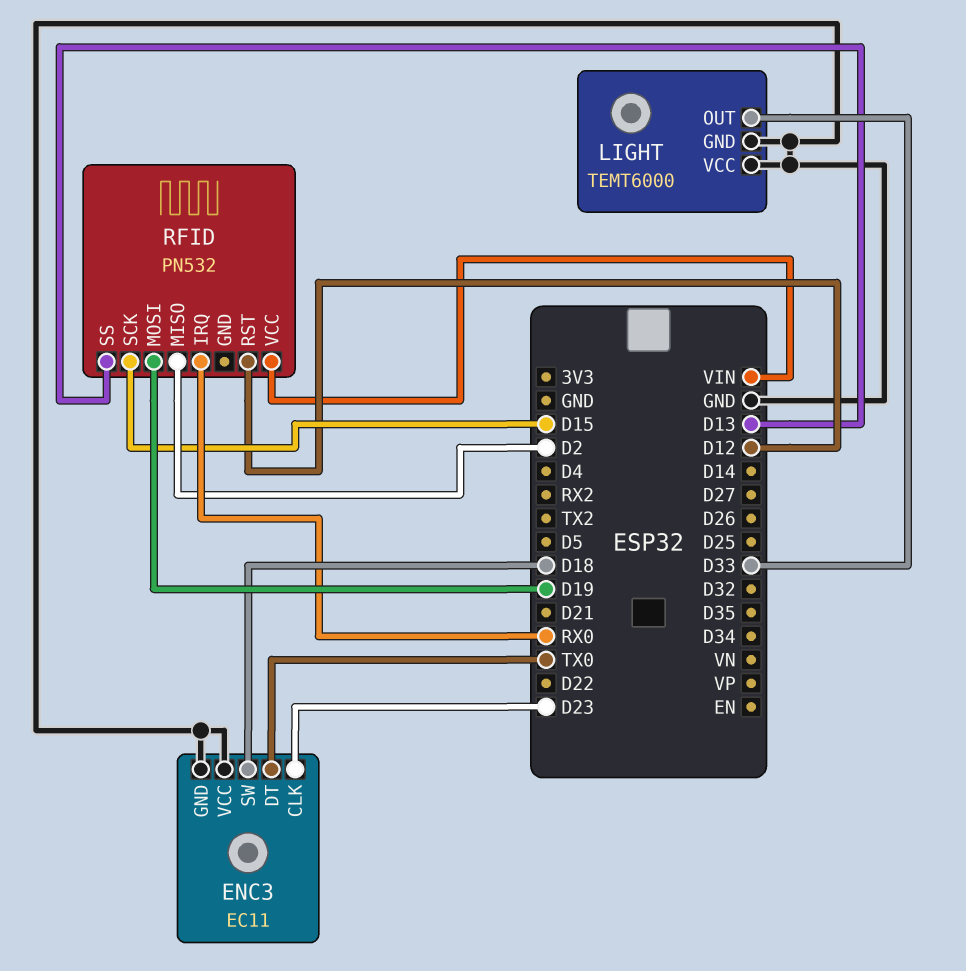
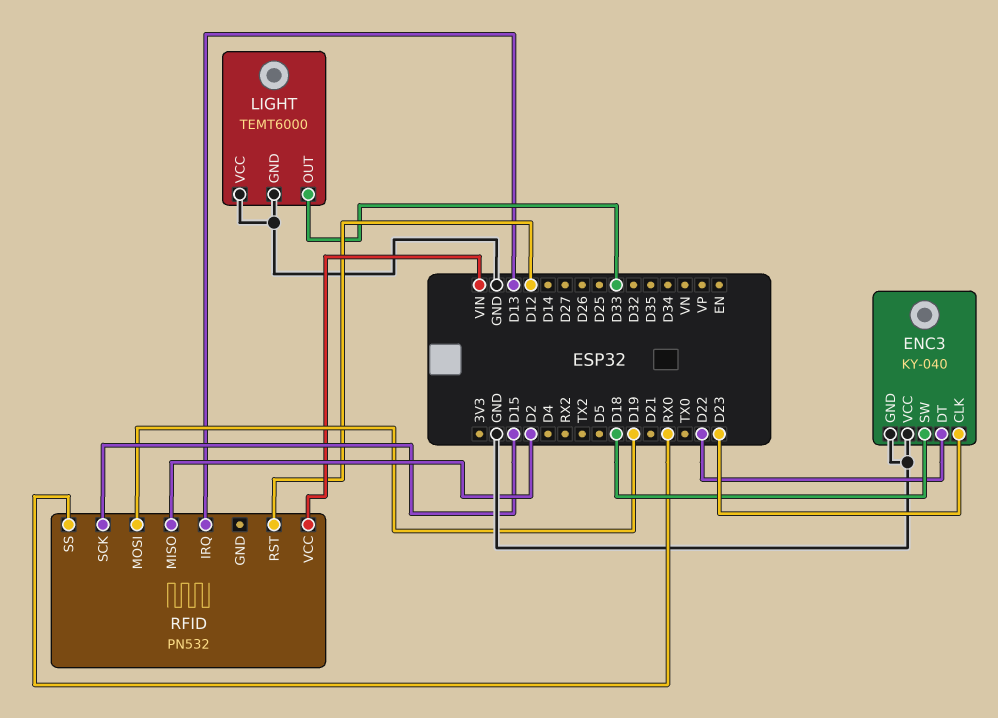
ENC3: EC11 -> KY-040
ENC3 pin DT: TX0 -> D22
RFID pin IRQ: RX0 -> D13
RFID pin SS: D13 -> RX0

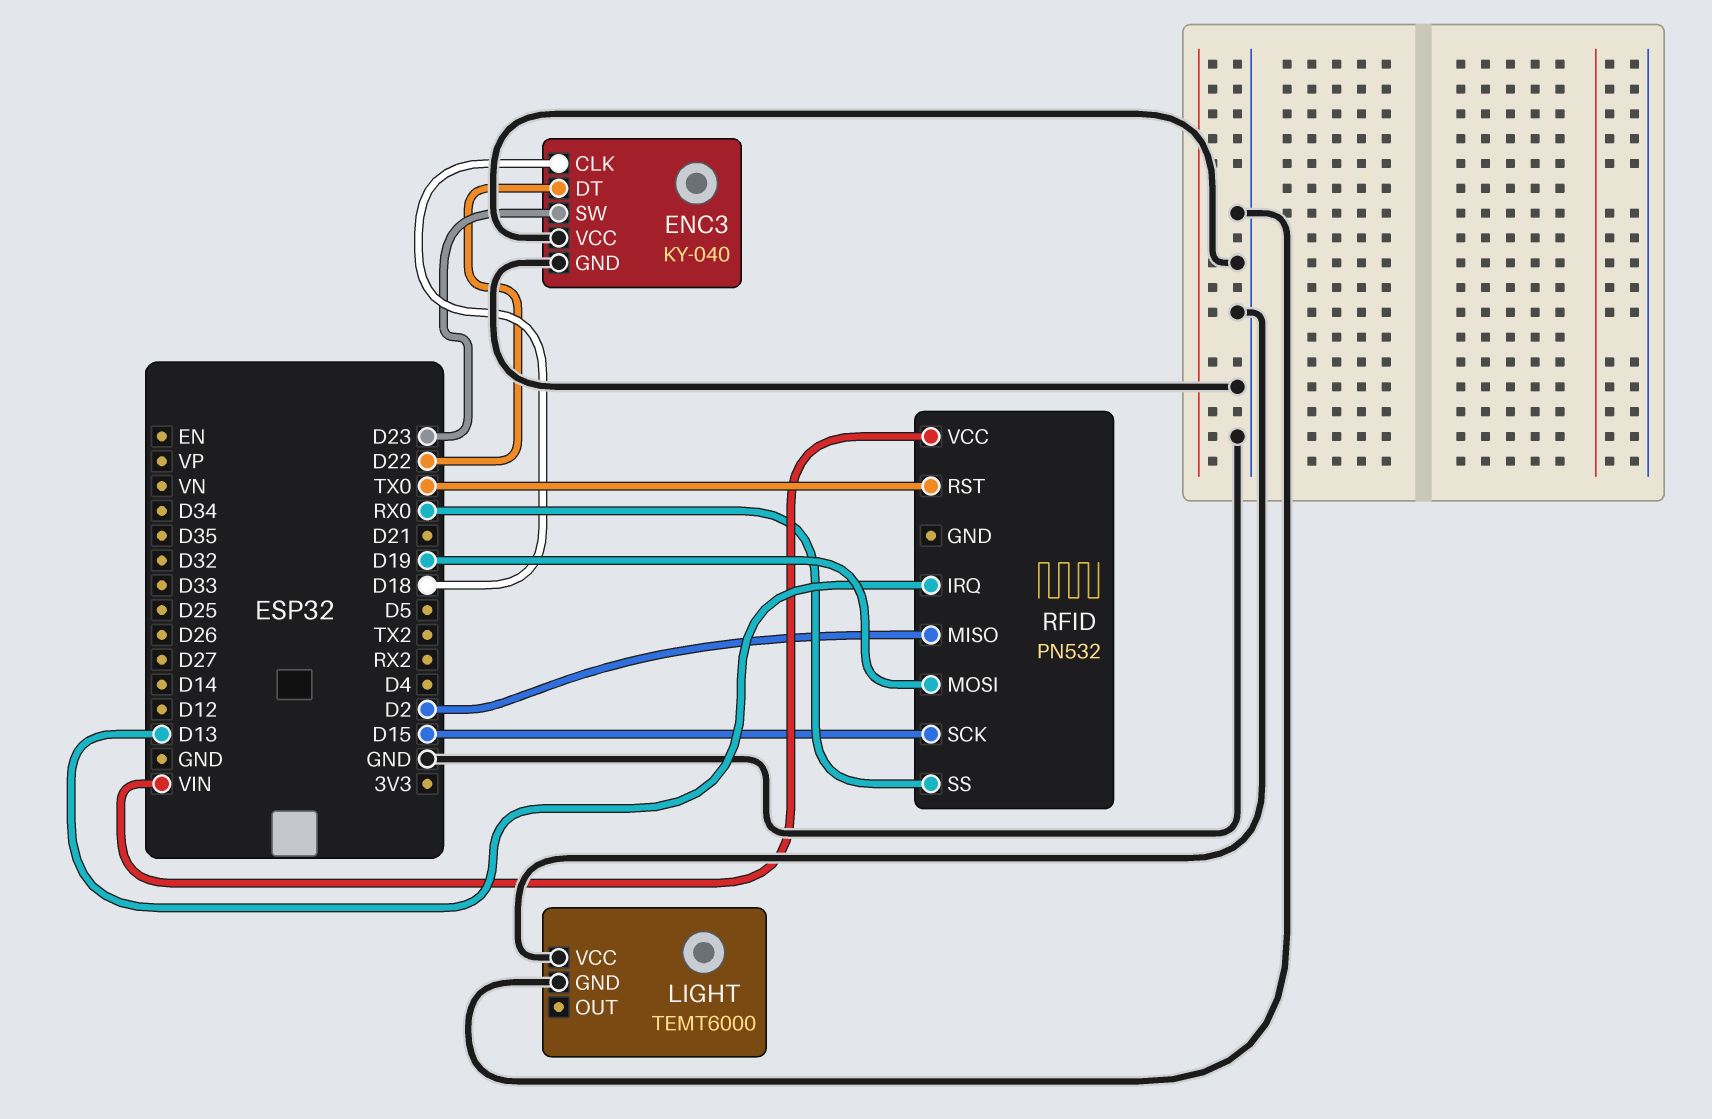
ENC3 pin CLK: D23 -> D18
ENC3 pin SW: D18 -> D23
LIGHT pin OUT: D33 -> none
RFID pin RST: D12 -> TX0

